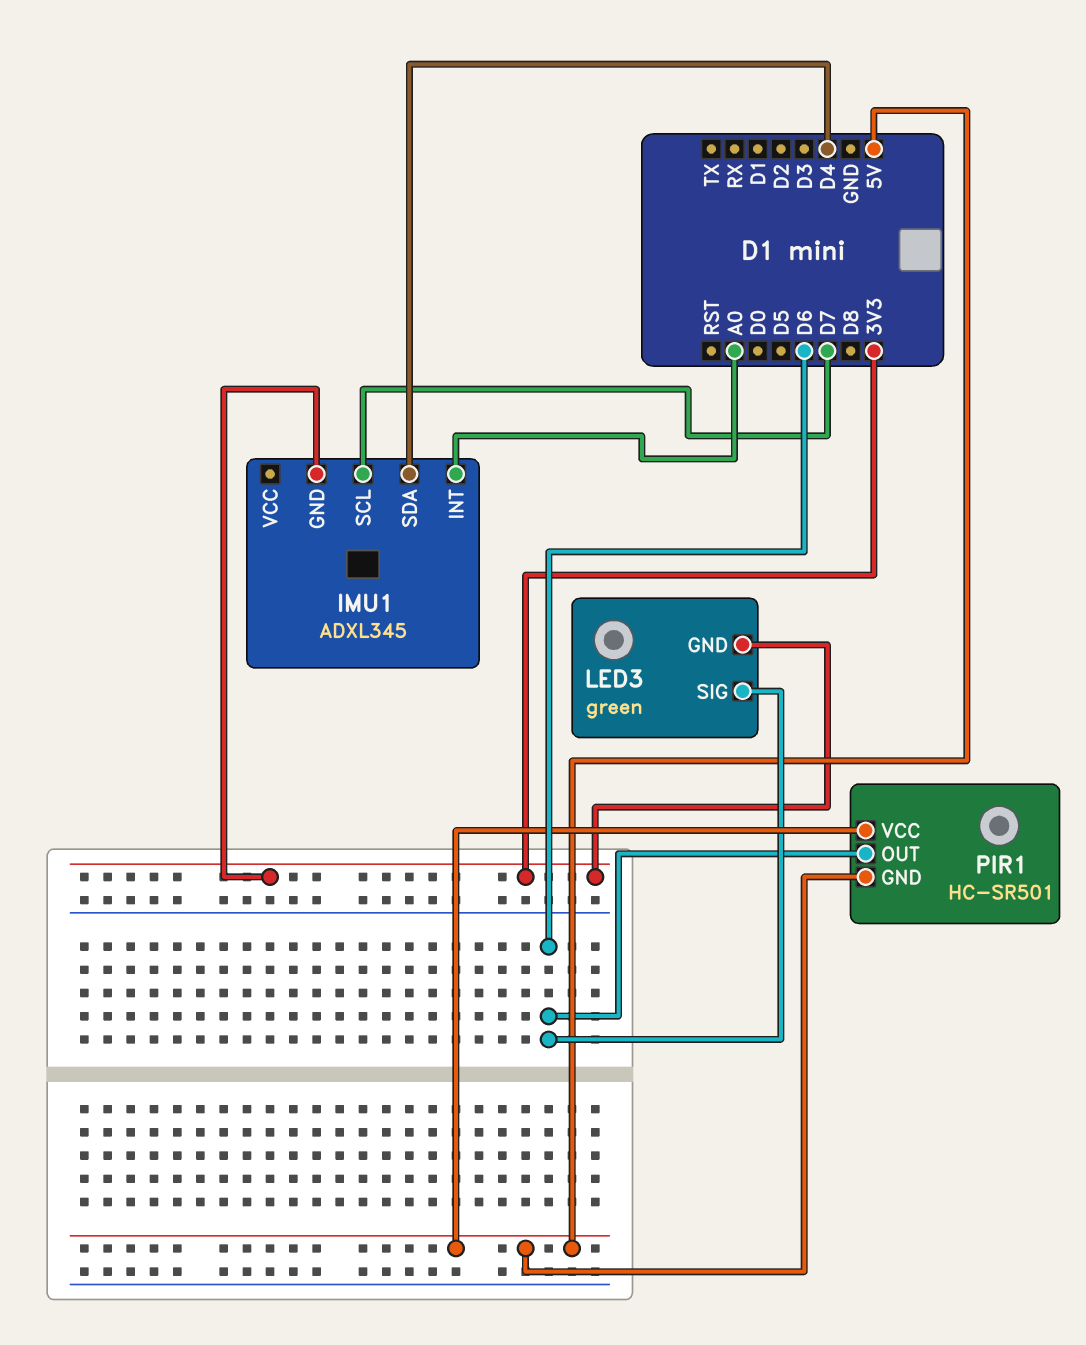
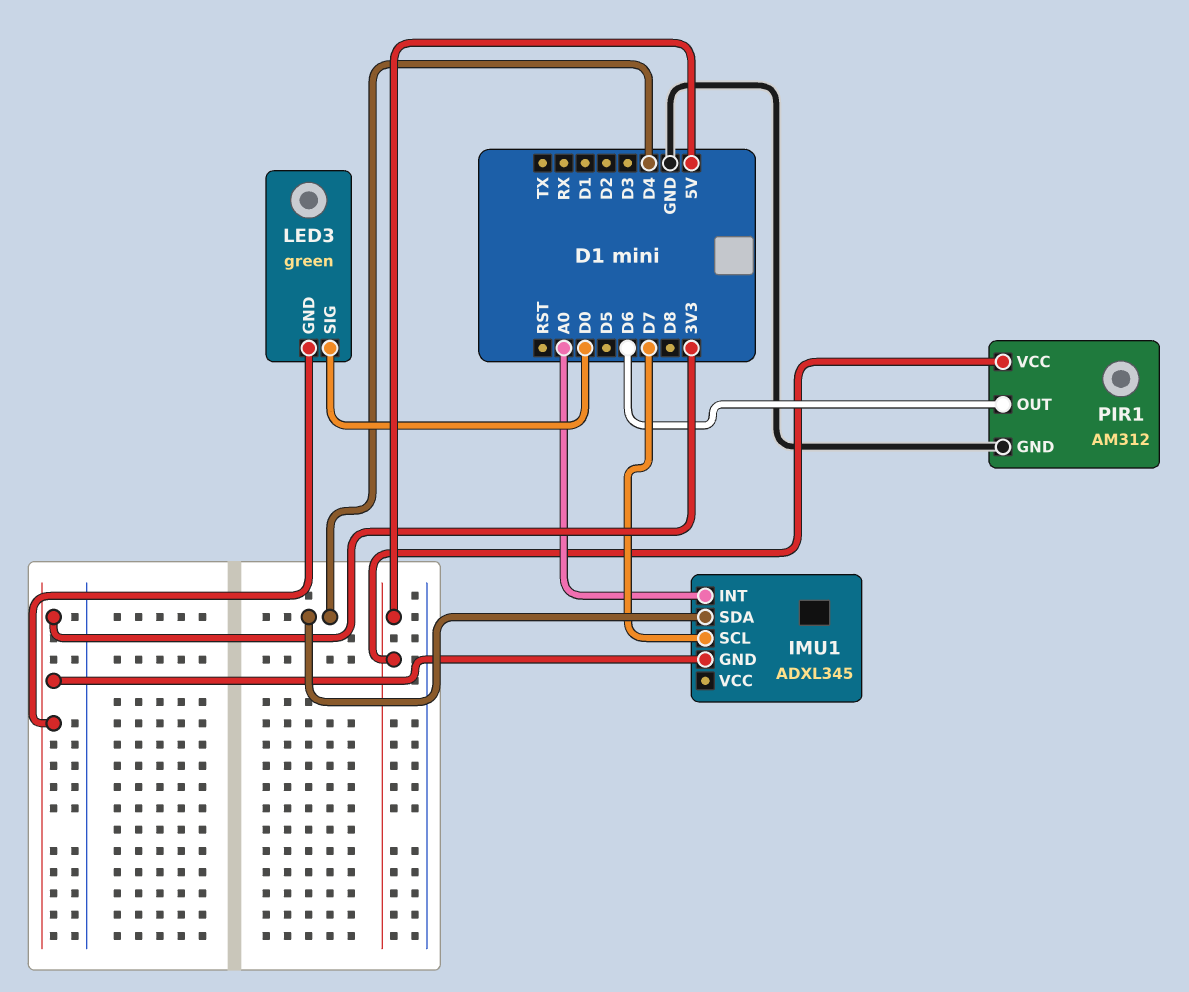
LED3 pin SIG: D6 -> D0
PIR1: HC-SR501 -> AM312
PIR1 pin GND: 5V -> GND

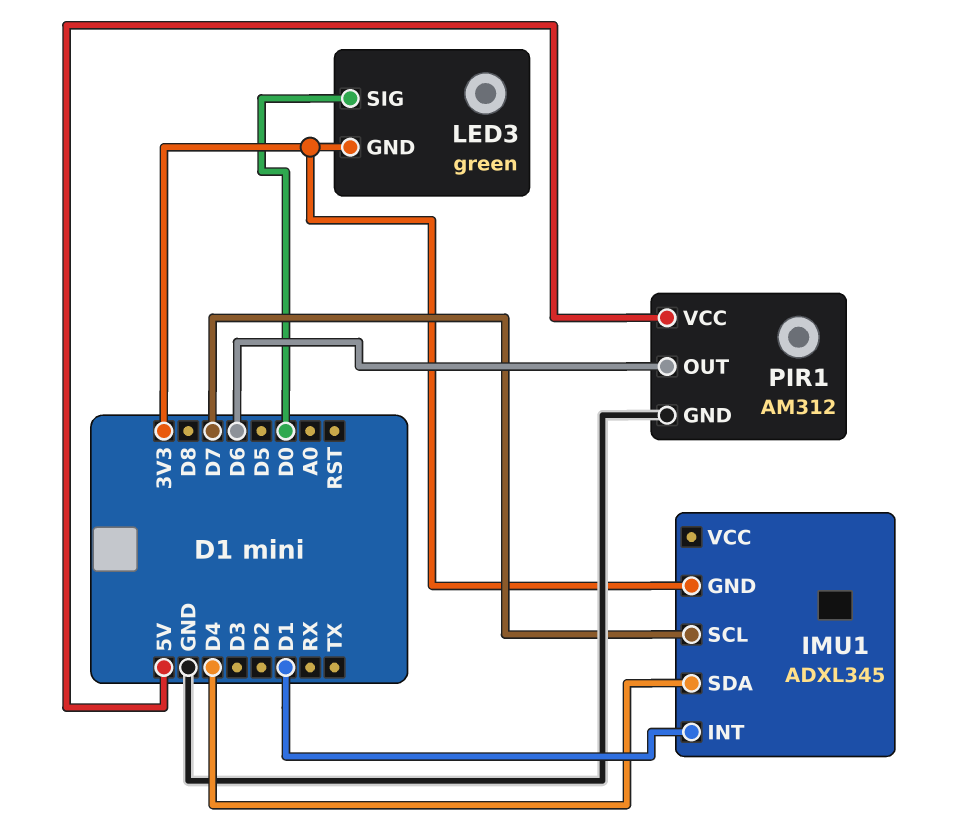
IMU1 pin INT: A0 -> D1

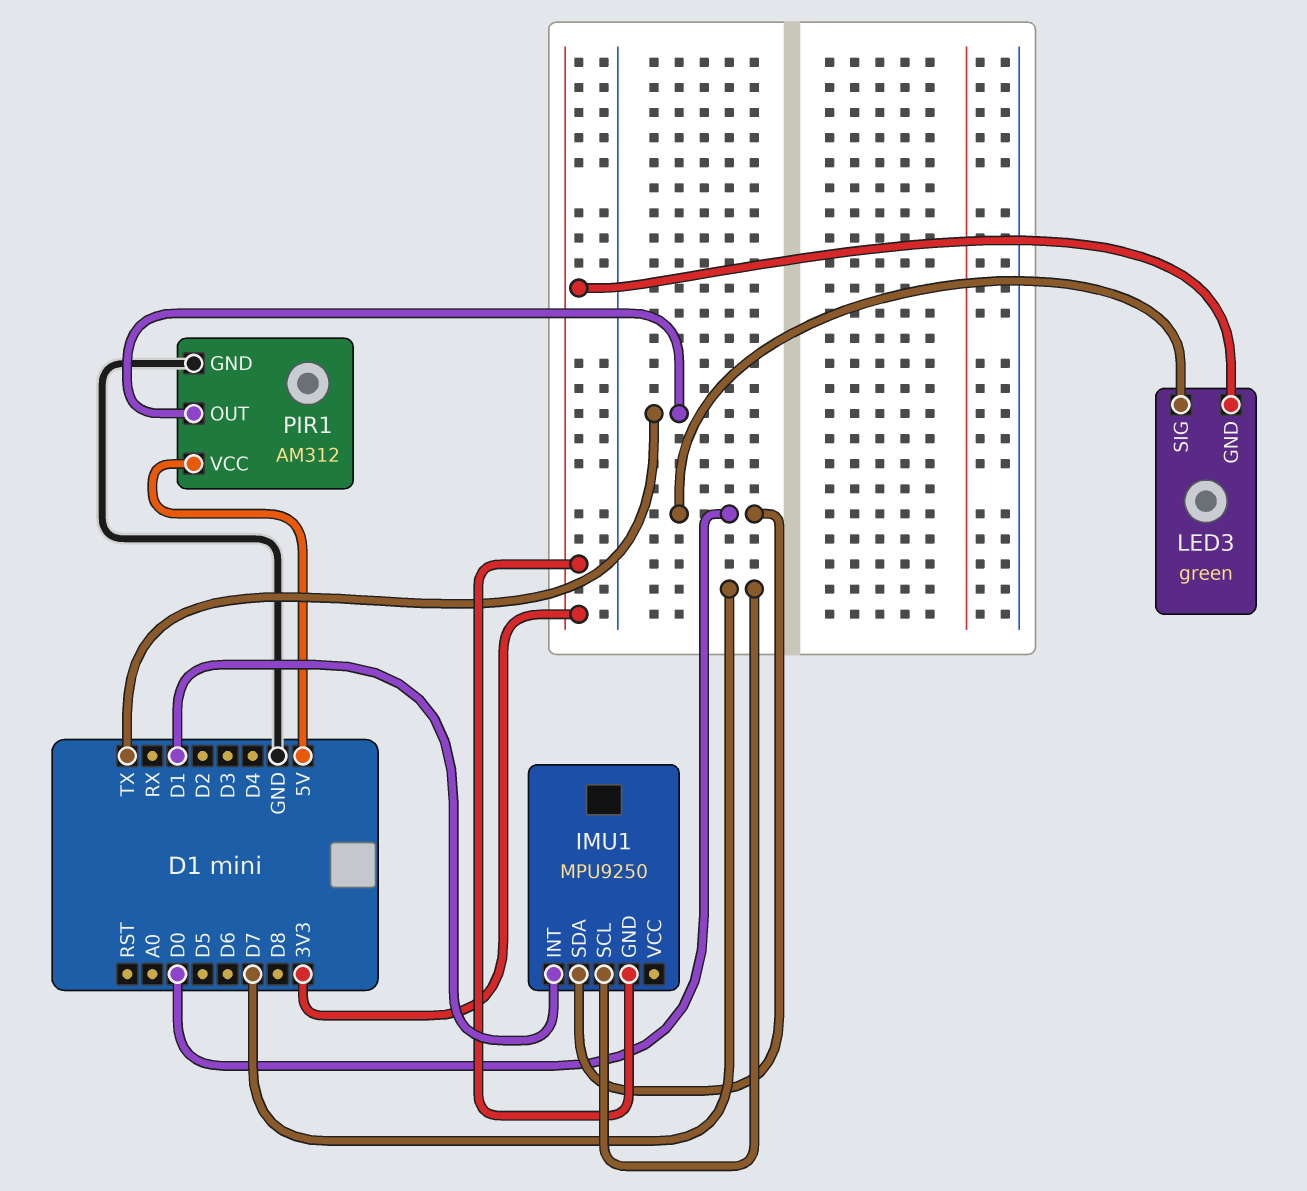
IMU1: ADXL345 -> MPU9250
IMU1 pin SDA: D4 -> D0
PIR1 pin OUT: D6 -> TX

